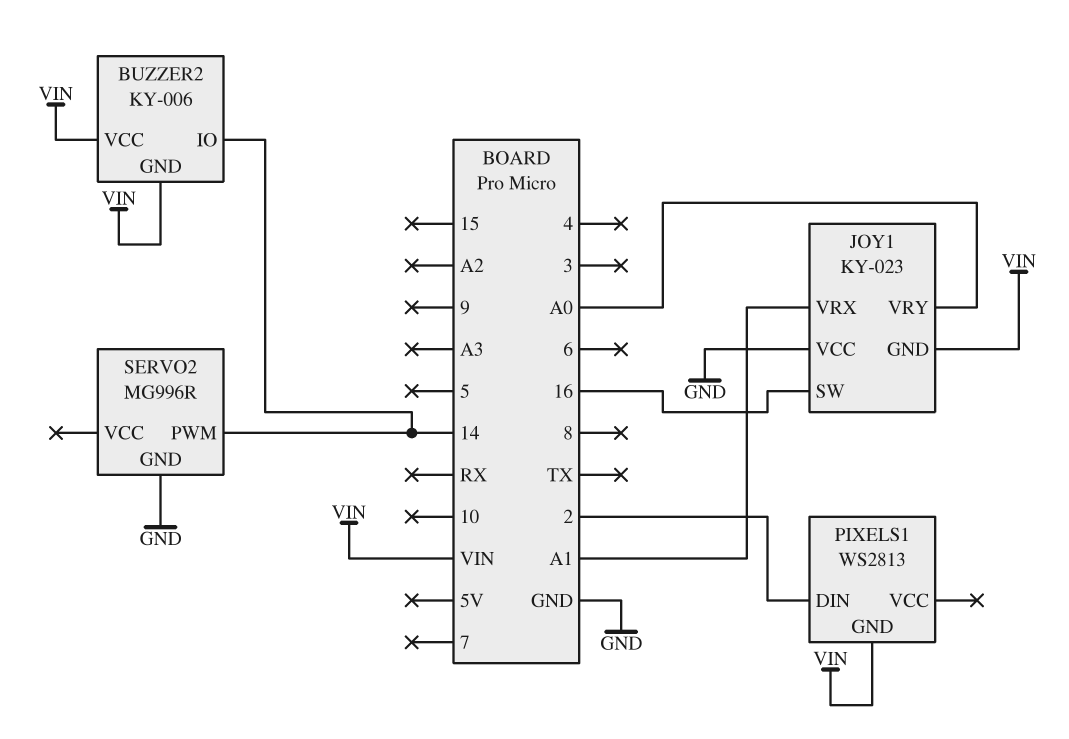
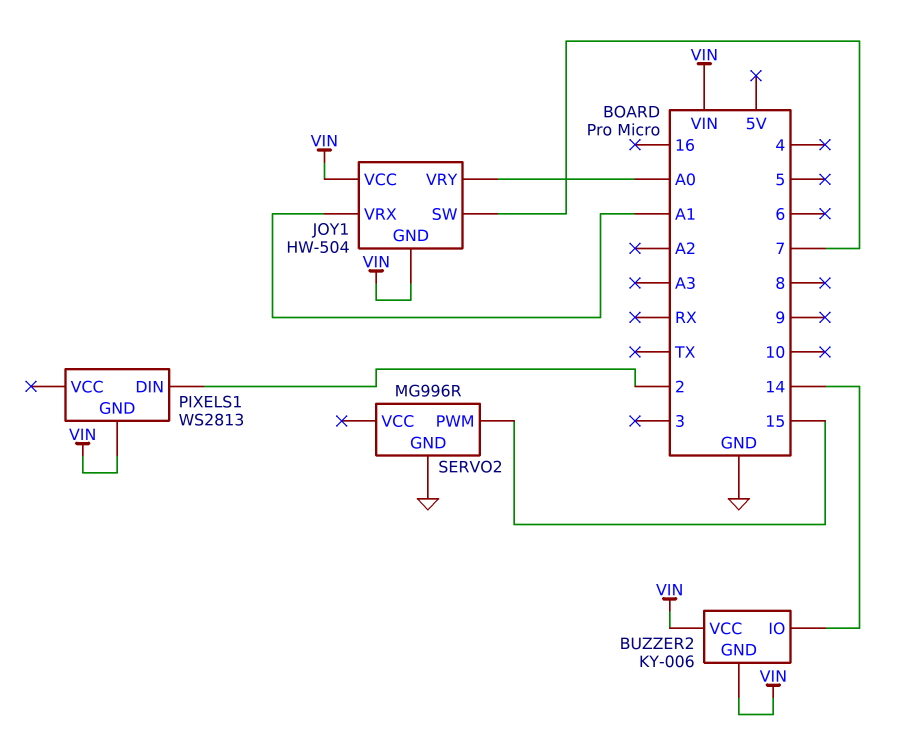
JOY1: KY-023 -> HW-504
JOY1 pin SW: 16 -> 7
JOY1 pin VCC: GND -> VIN
SERVO2 pin PWM: 14 -> 15

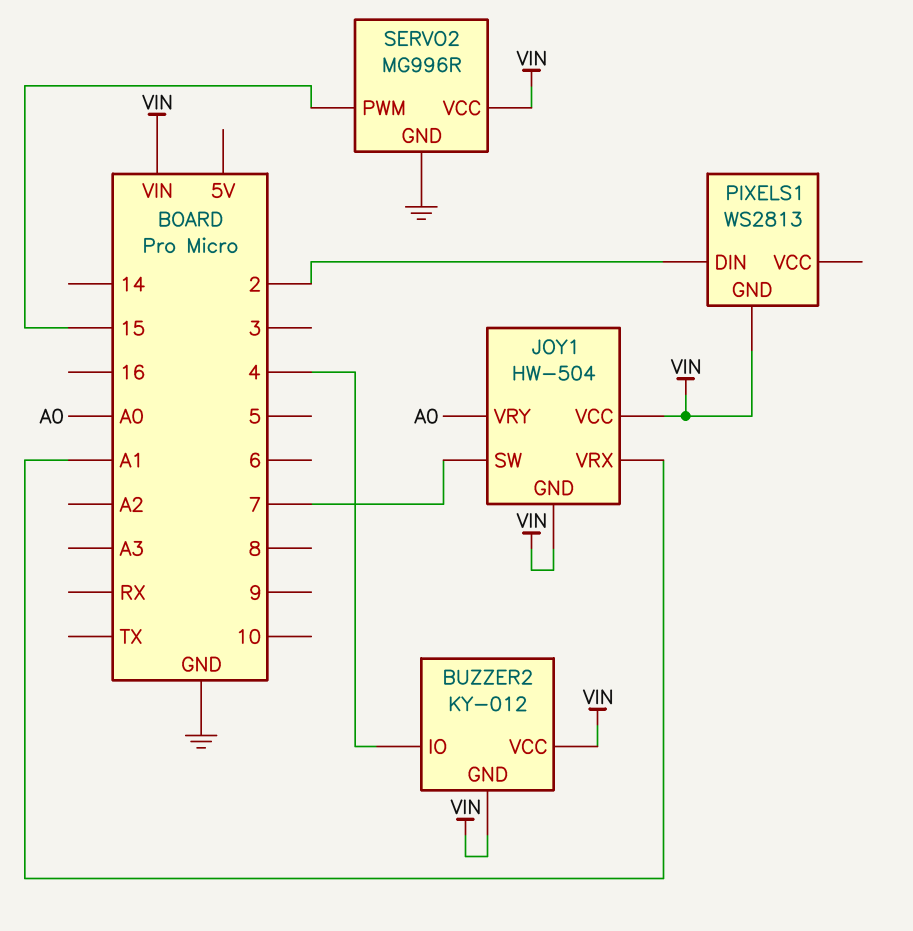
BUZZER2: KY-006 -> KY-012
BUZZER2 pin IO: 14 -> 4
SERVO2 pin VCC: none -> VIN

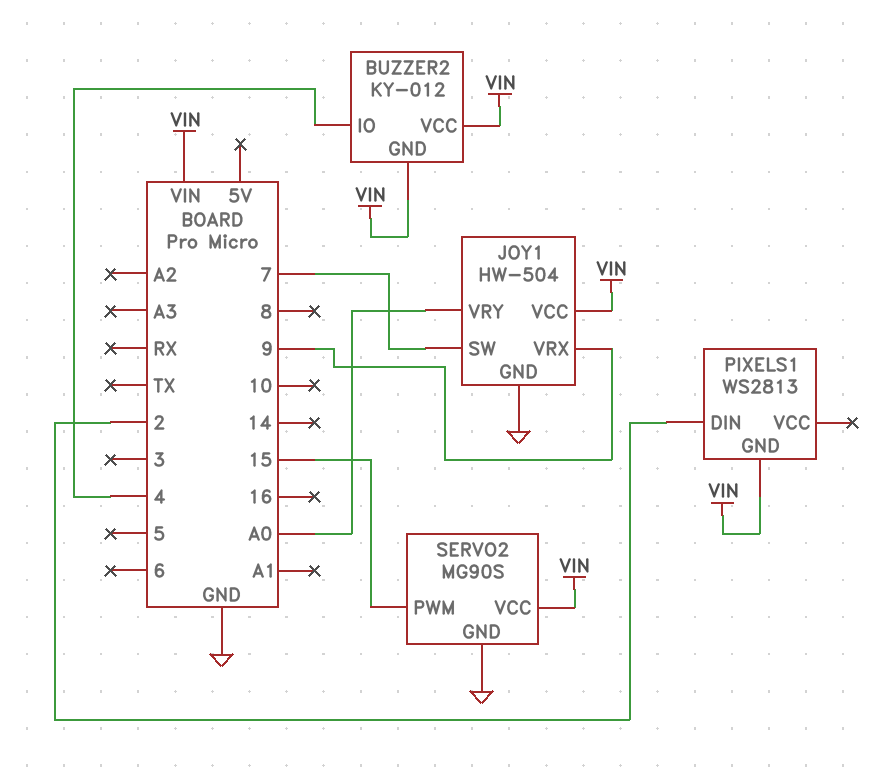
JOY1 pin GND: VIN -> GND
JOY1 pin VRX: A1 -> 9
SERVO2: MG996R -> MG90S

